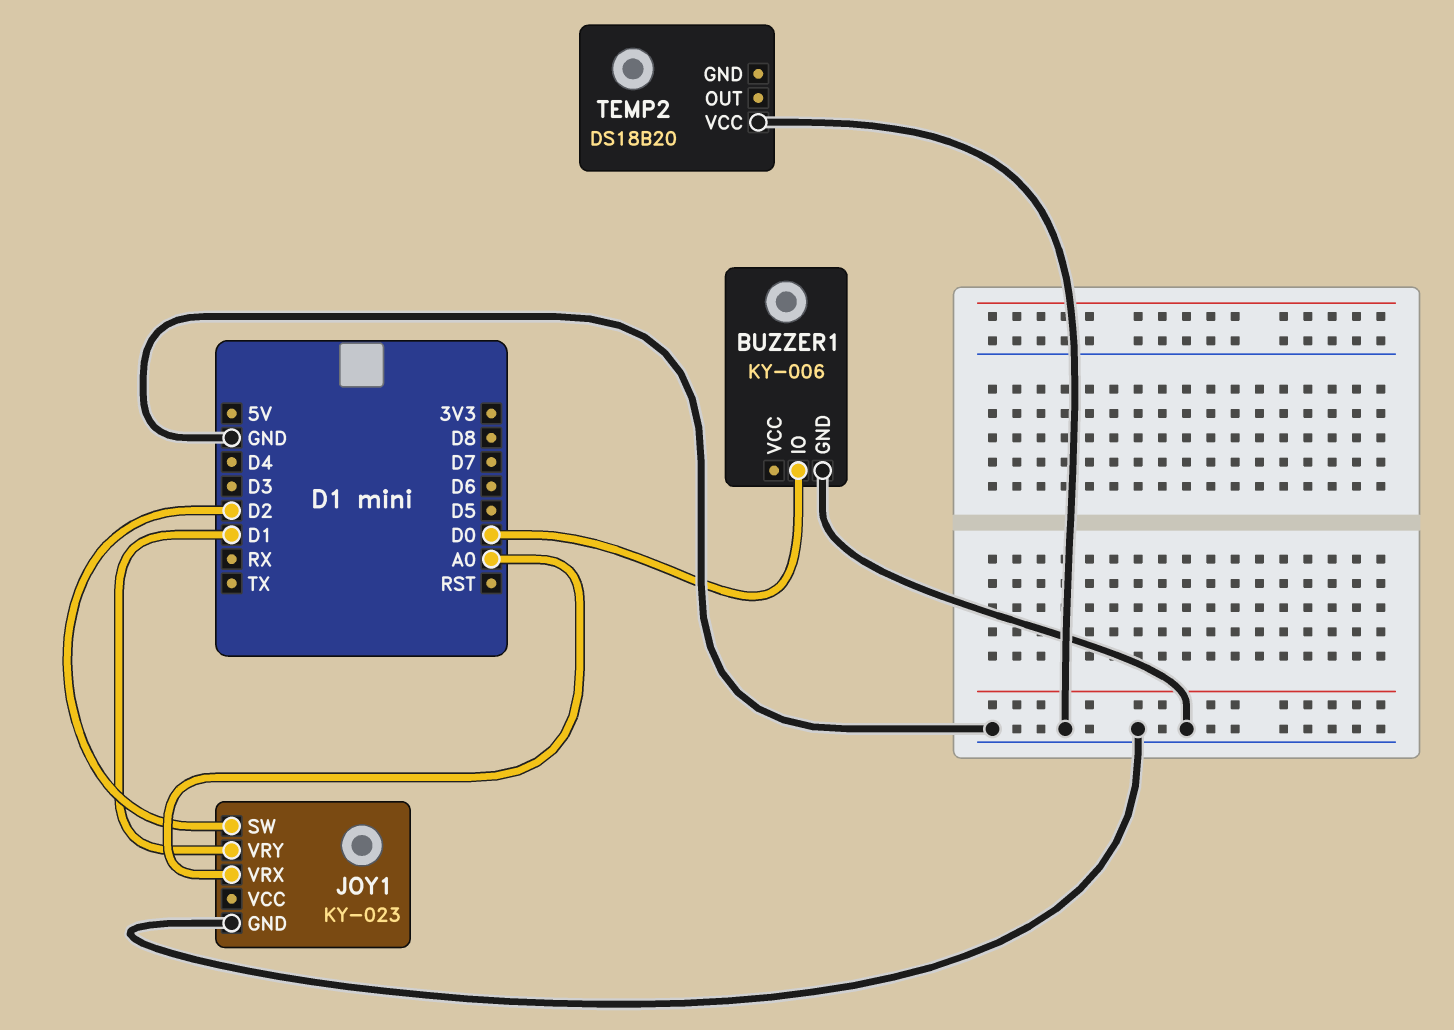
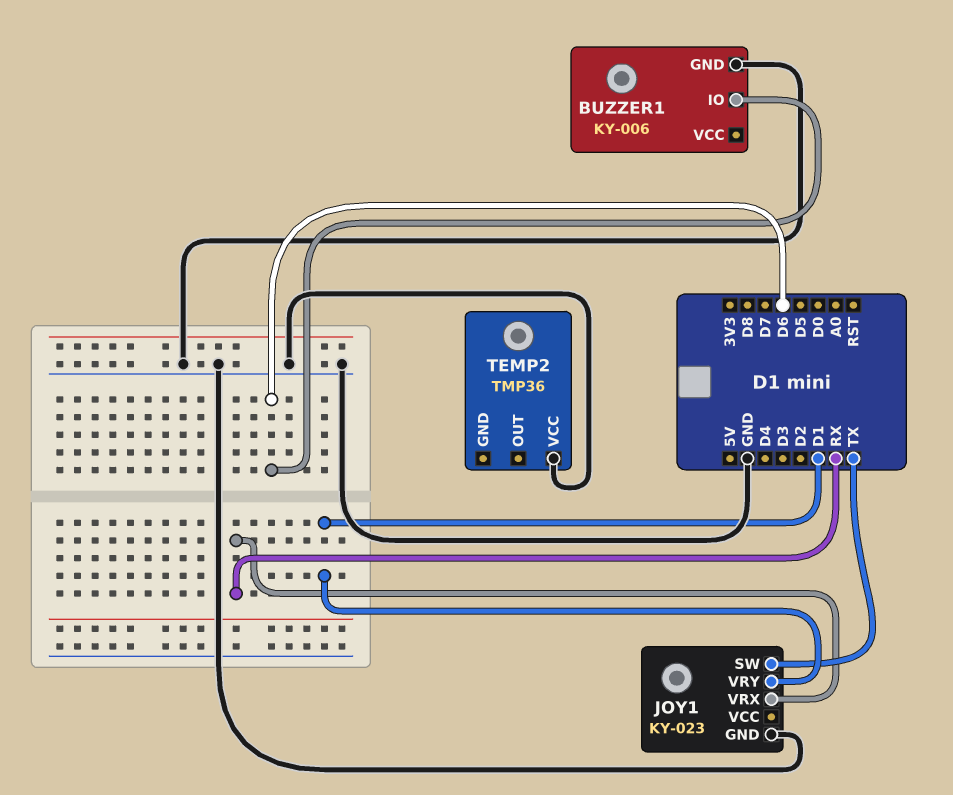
BUZZER1 pin IO: D0 -> D6
JOY1 pin SW: D2 -> TX
JOY1 pin VRX: A0 -> RX
TEMP2: DS18B20 -> TMP36

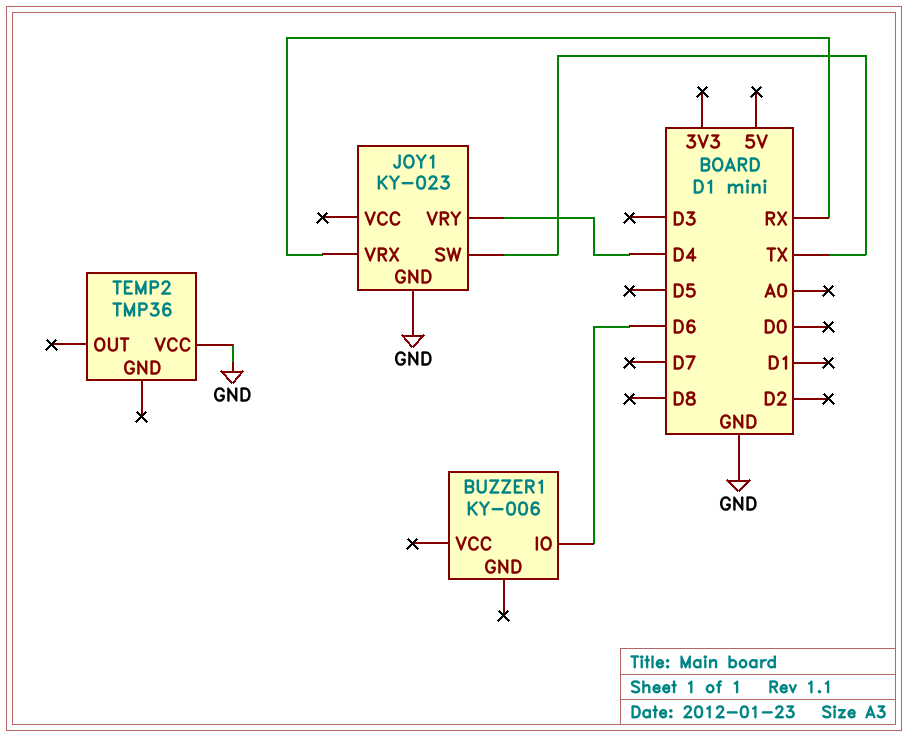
BUZZER1 pin GND: GND -> none
JOY1 pin VRY: D1 -> D4

